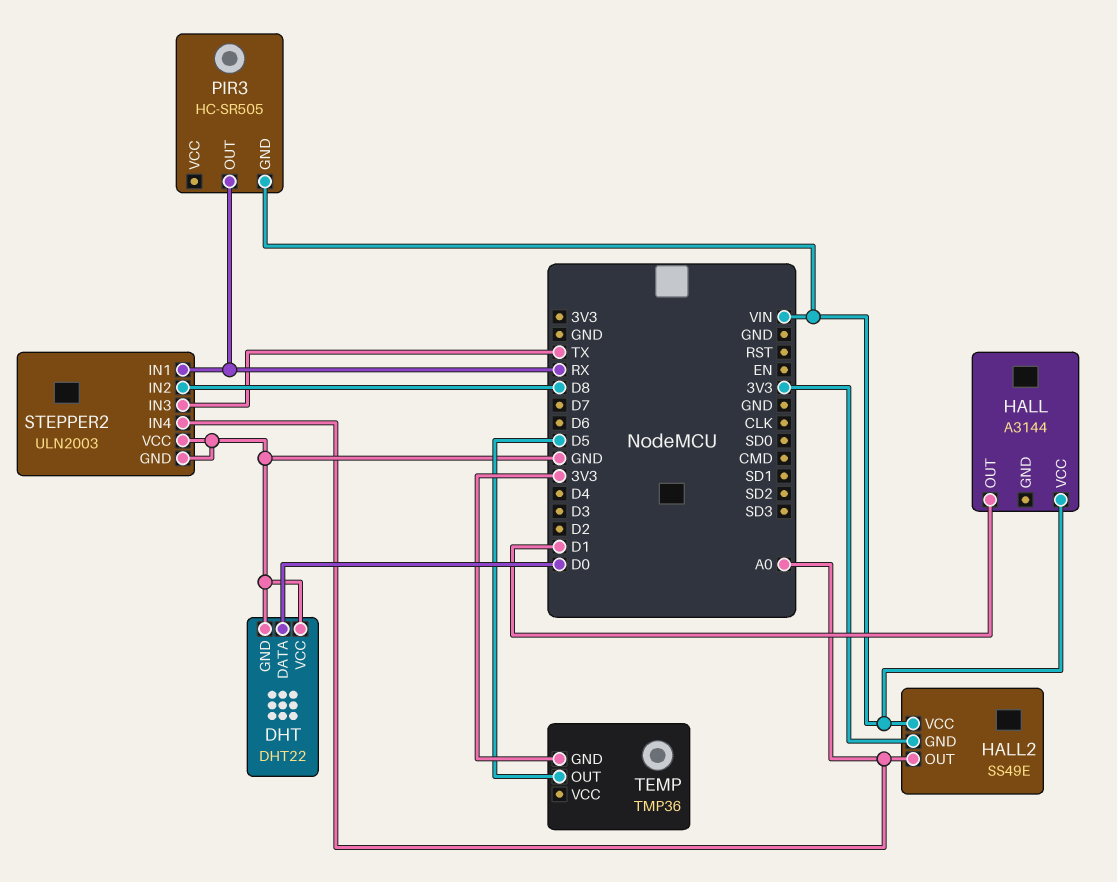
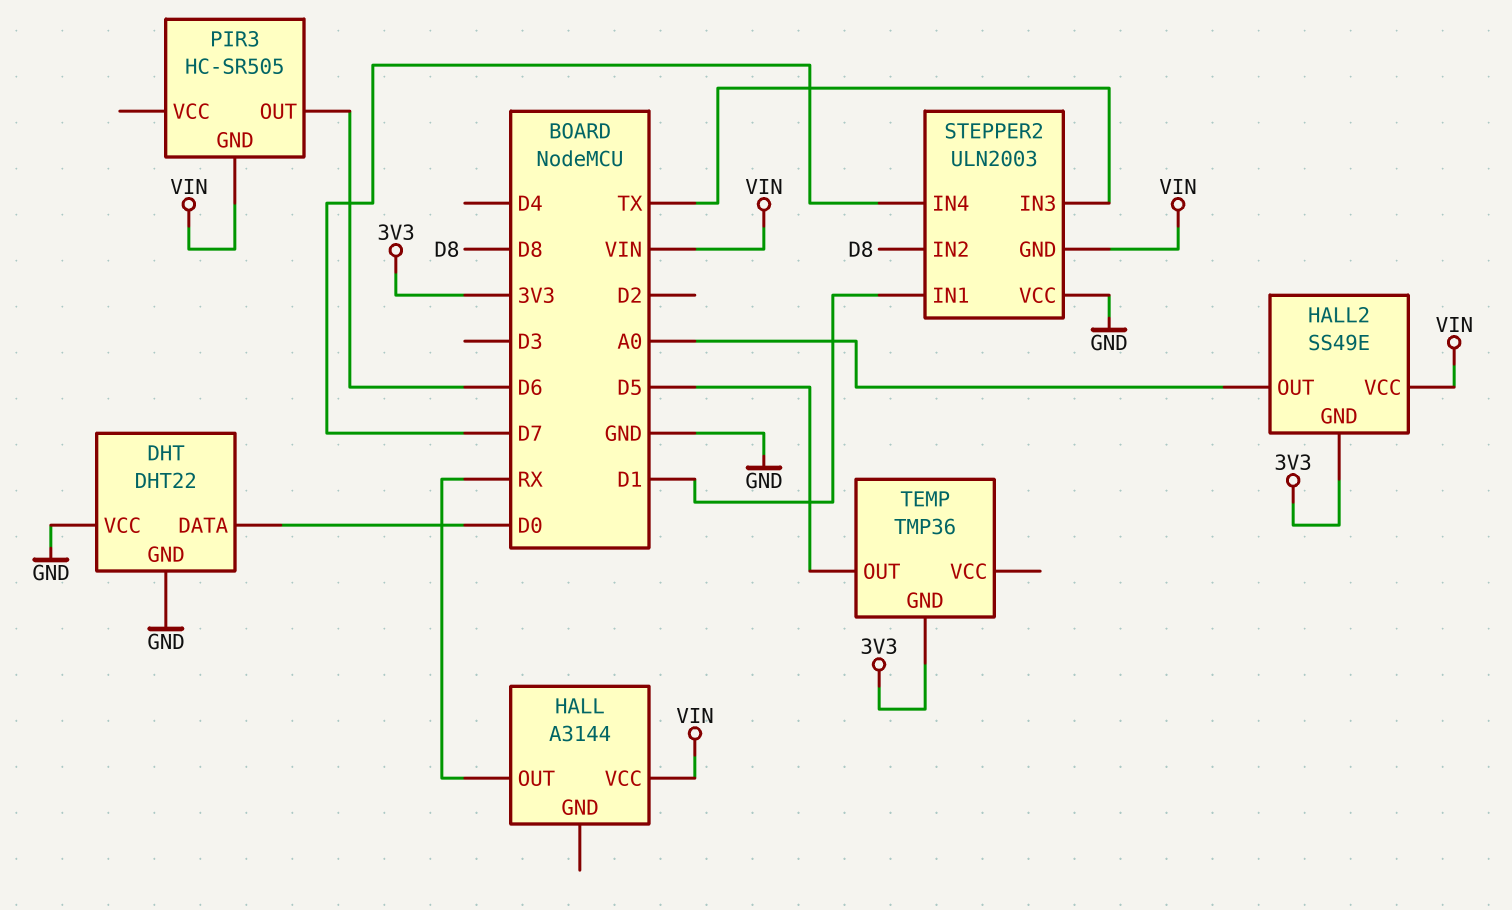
HALL pin OUT: D1 -> RX
PIR3 pin OUT: RX -> D6
STEPPER2 pin GND: GND -> VIN
STEPPER2 pin IN1: RX -> D1
STEPPER2 pin IN4: A0 -> D7

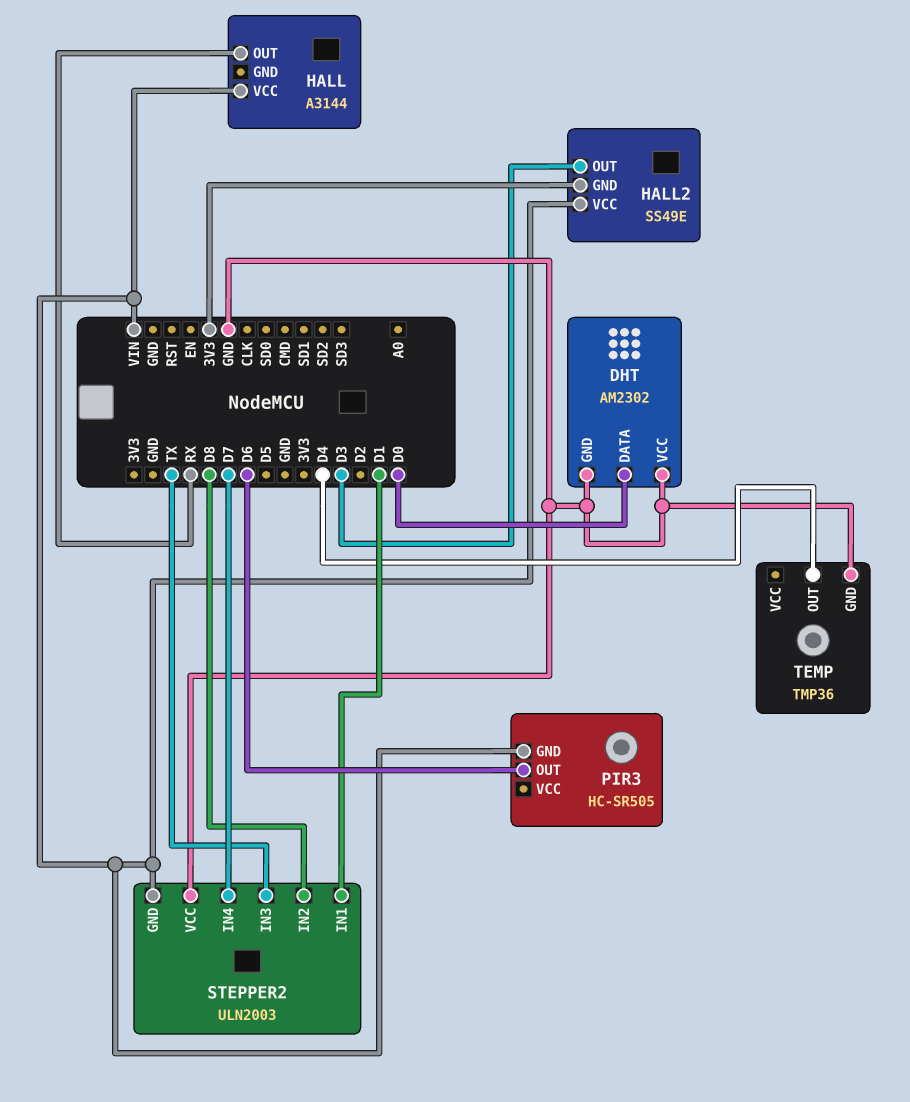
DHT: DHT22 -> AM2302
HALL2 pin OUT: A0 -> D3
TEMP pin GND: 3V3 -> GND
TEMP pin OUT: D5 -> D4

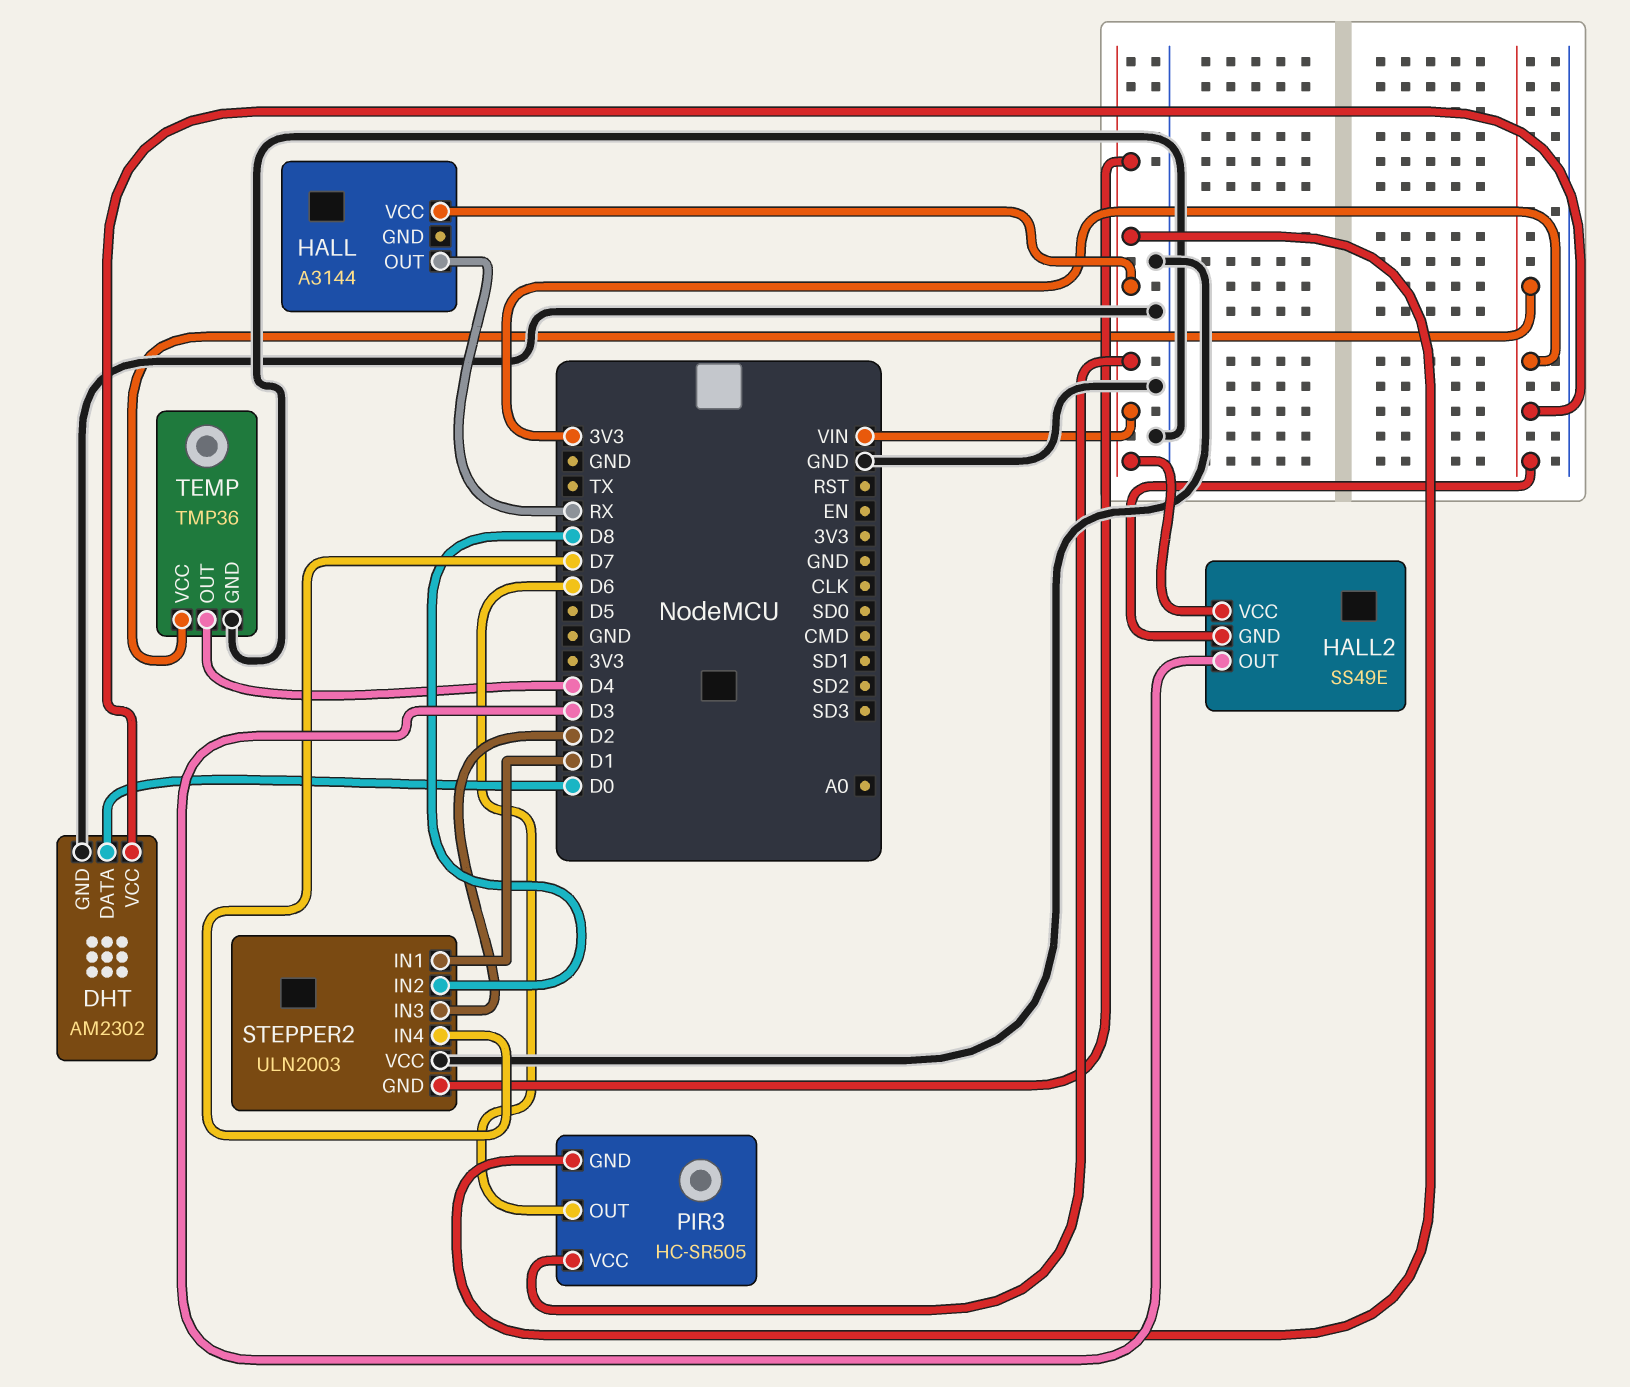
DHT pin VCC: GND -> 3V3
PIR3 pin VCC: none -> VIN
STEPPER2 pin IN3: TX -> D2
TEMP pin VCC: none -> 3V3

